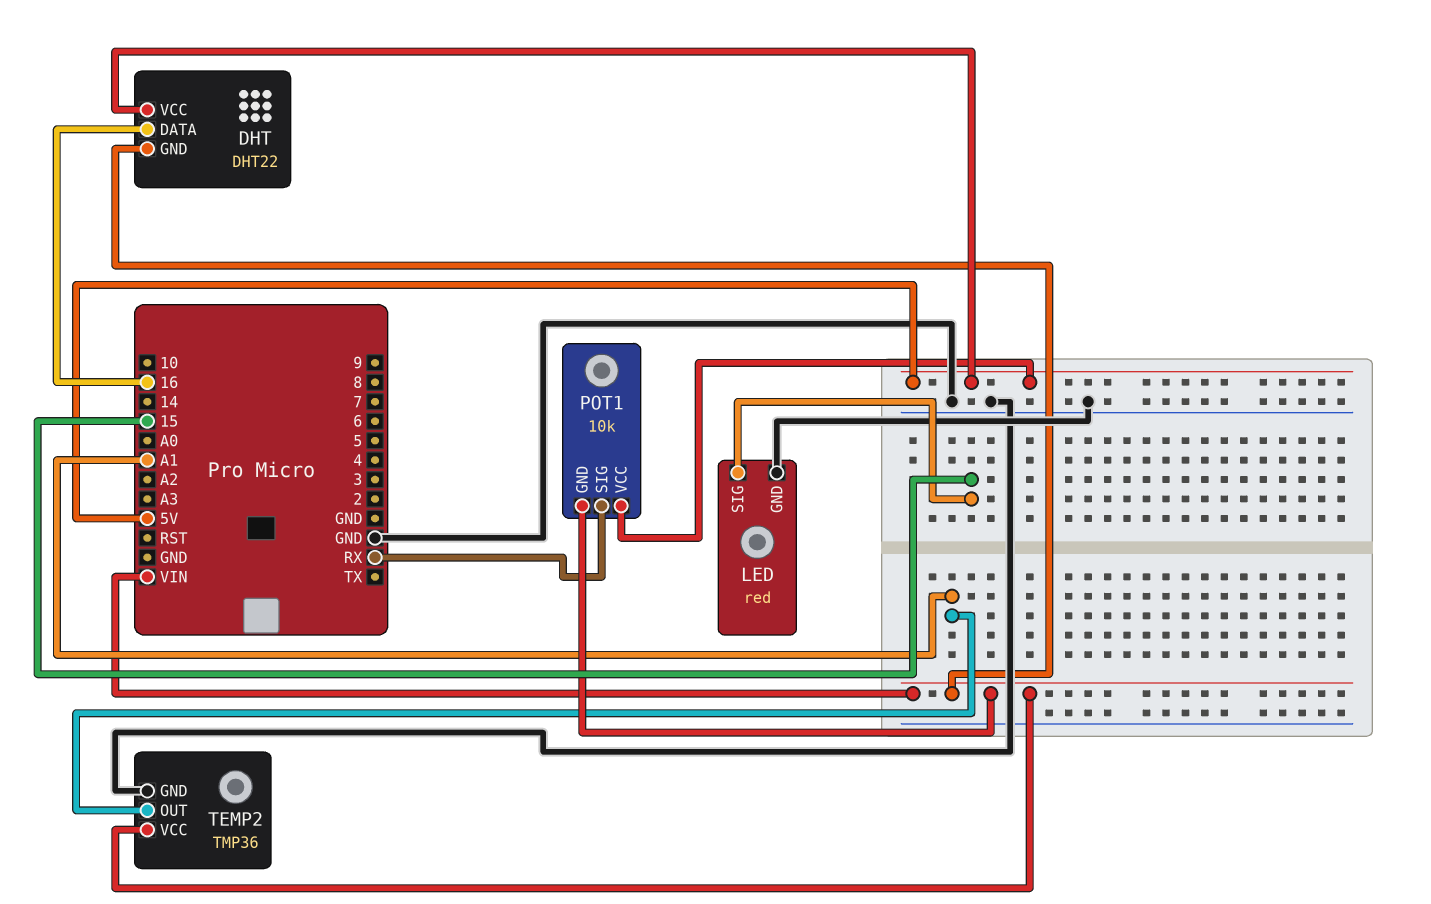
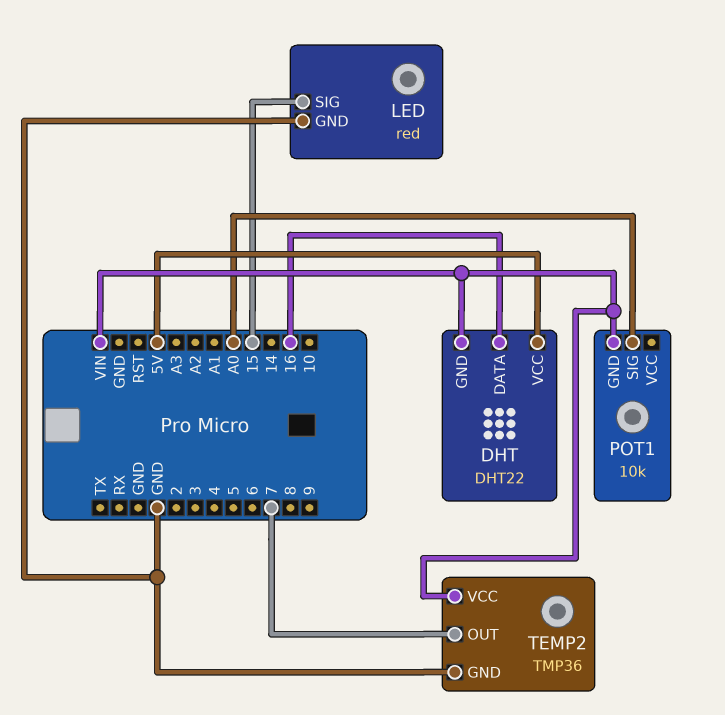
POT1 pin SIG: RX -> A0
POT1 pin VCC: 5V -> none
TEMP2 pin OUT: A1 -> 7

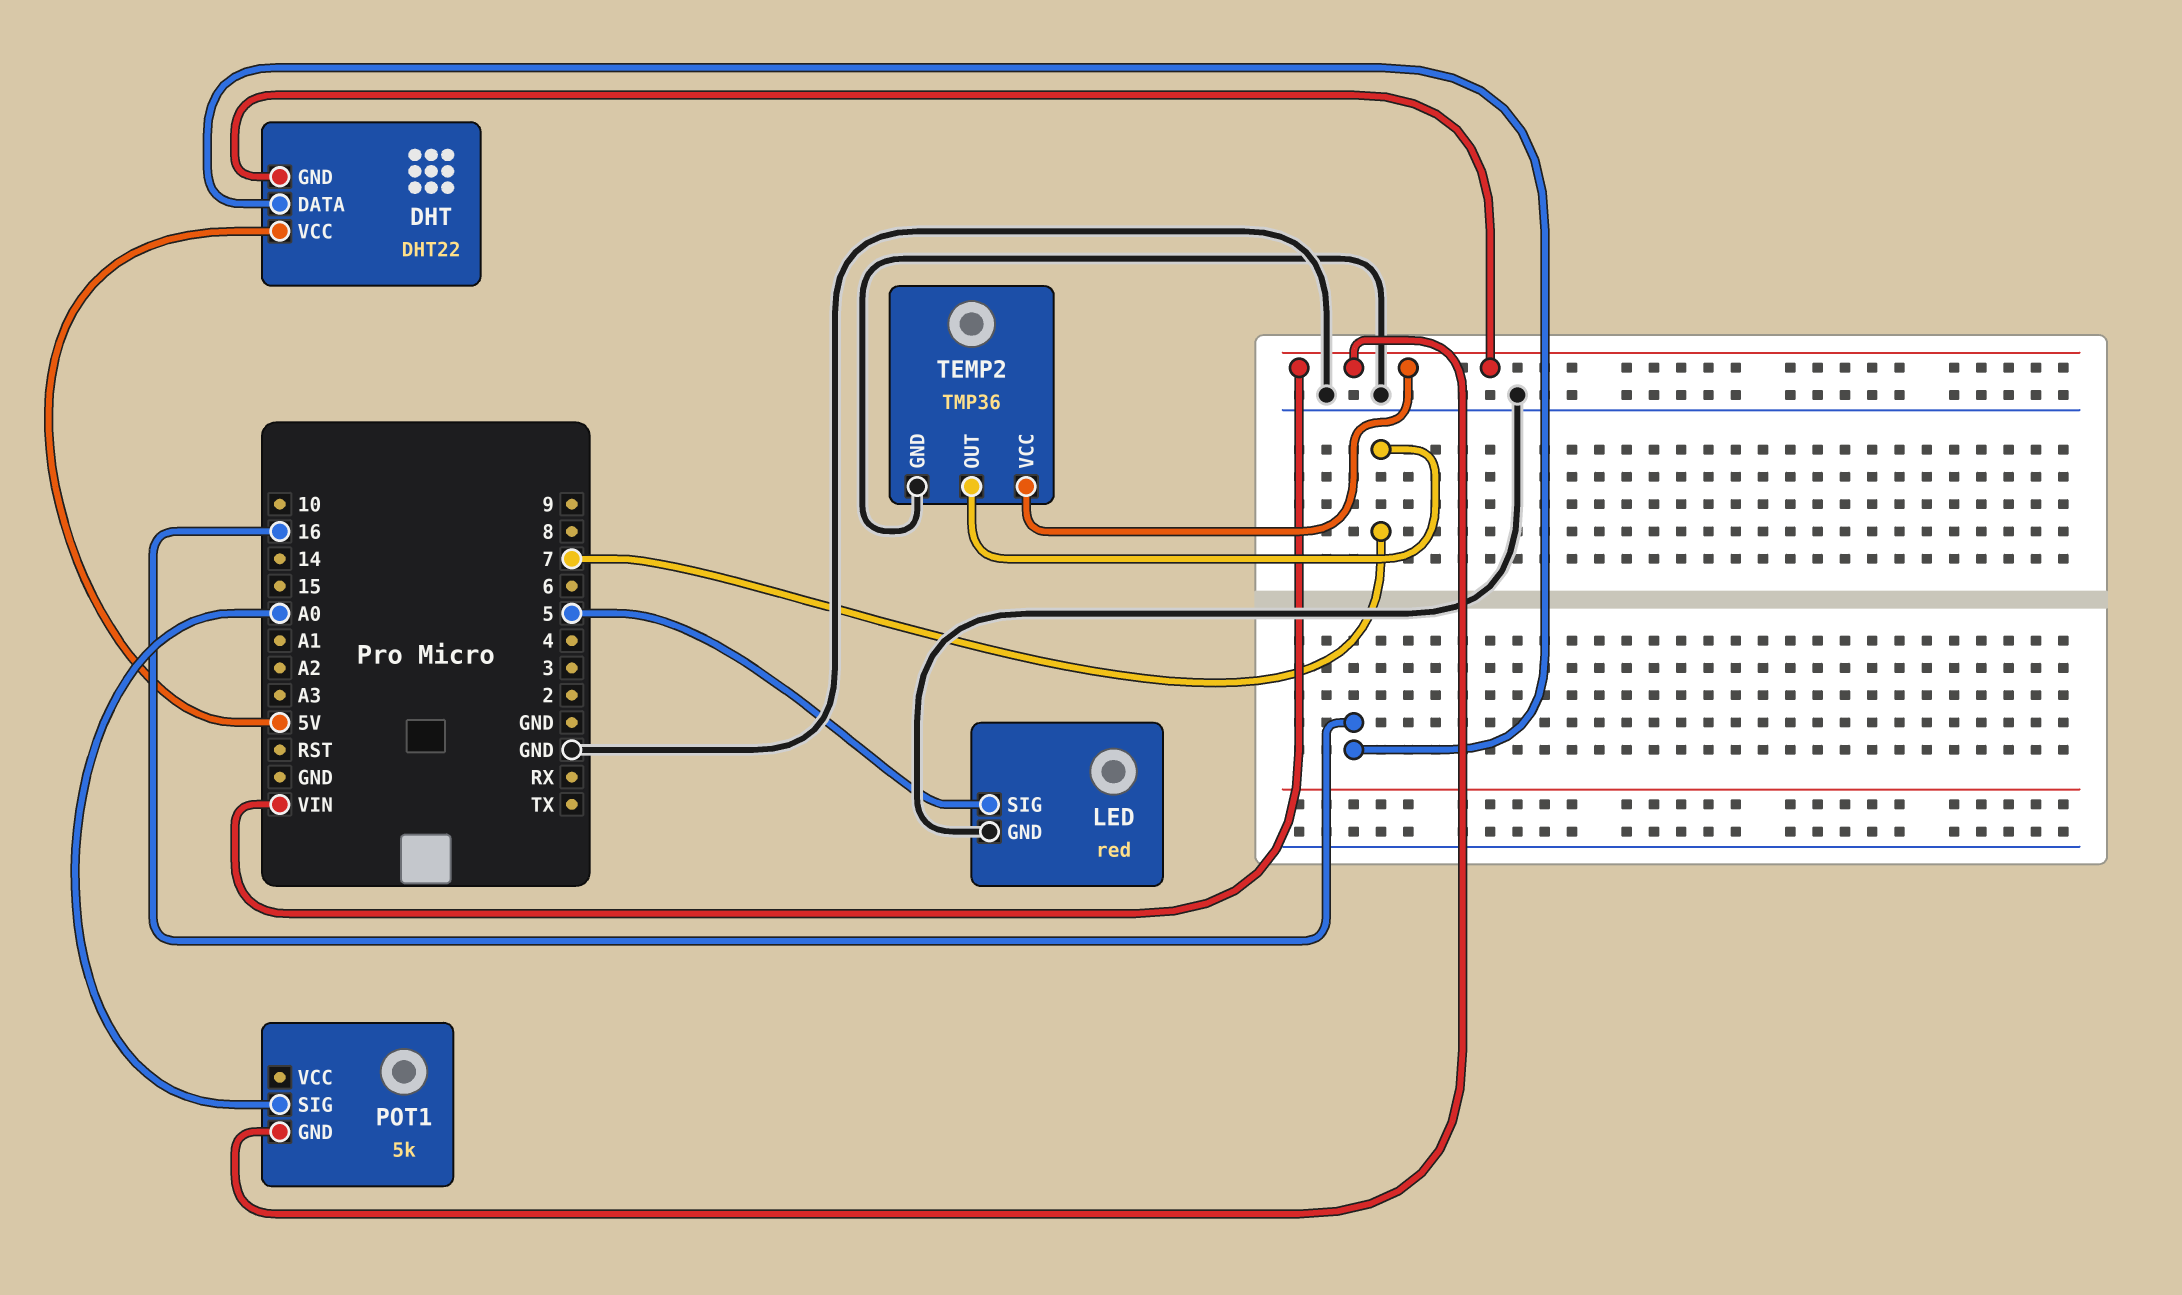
LED pin SIG: 15 -> 5
POT1: 10k -> 5k

